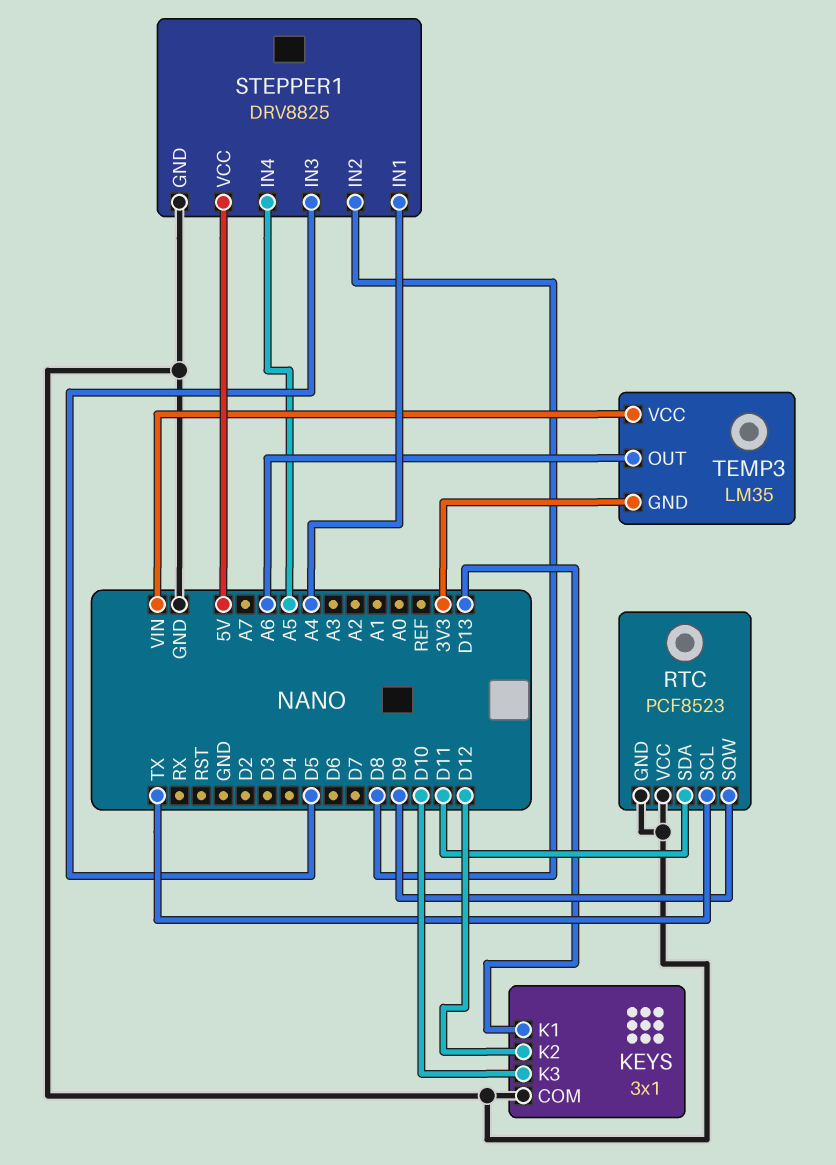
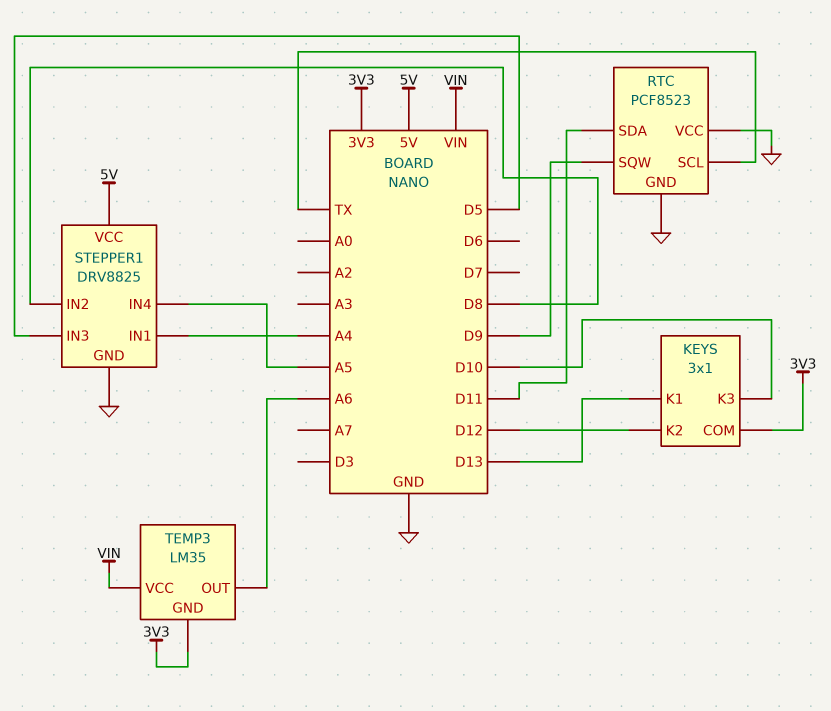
KEYS pin COM: GND -> 3V3

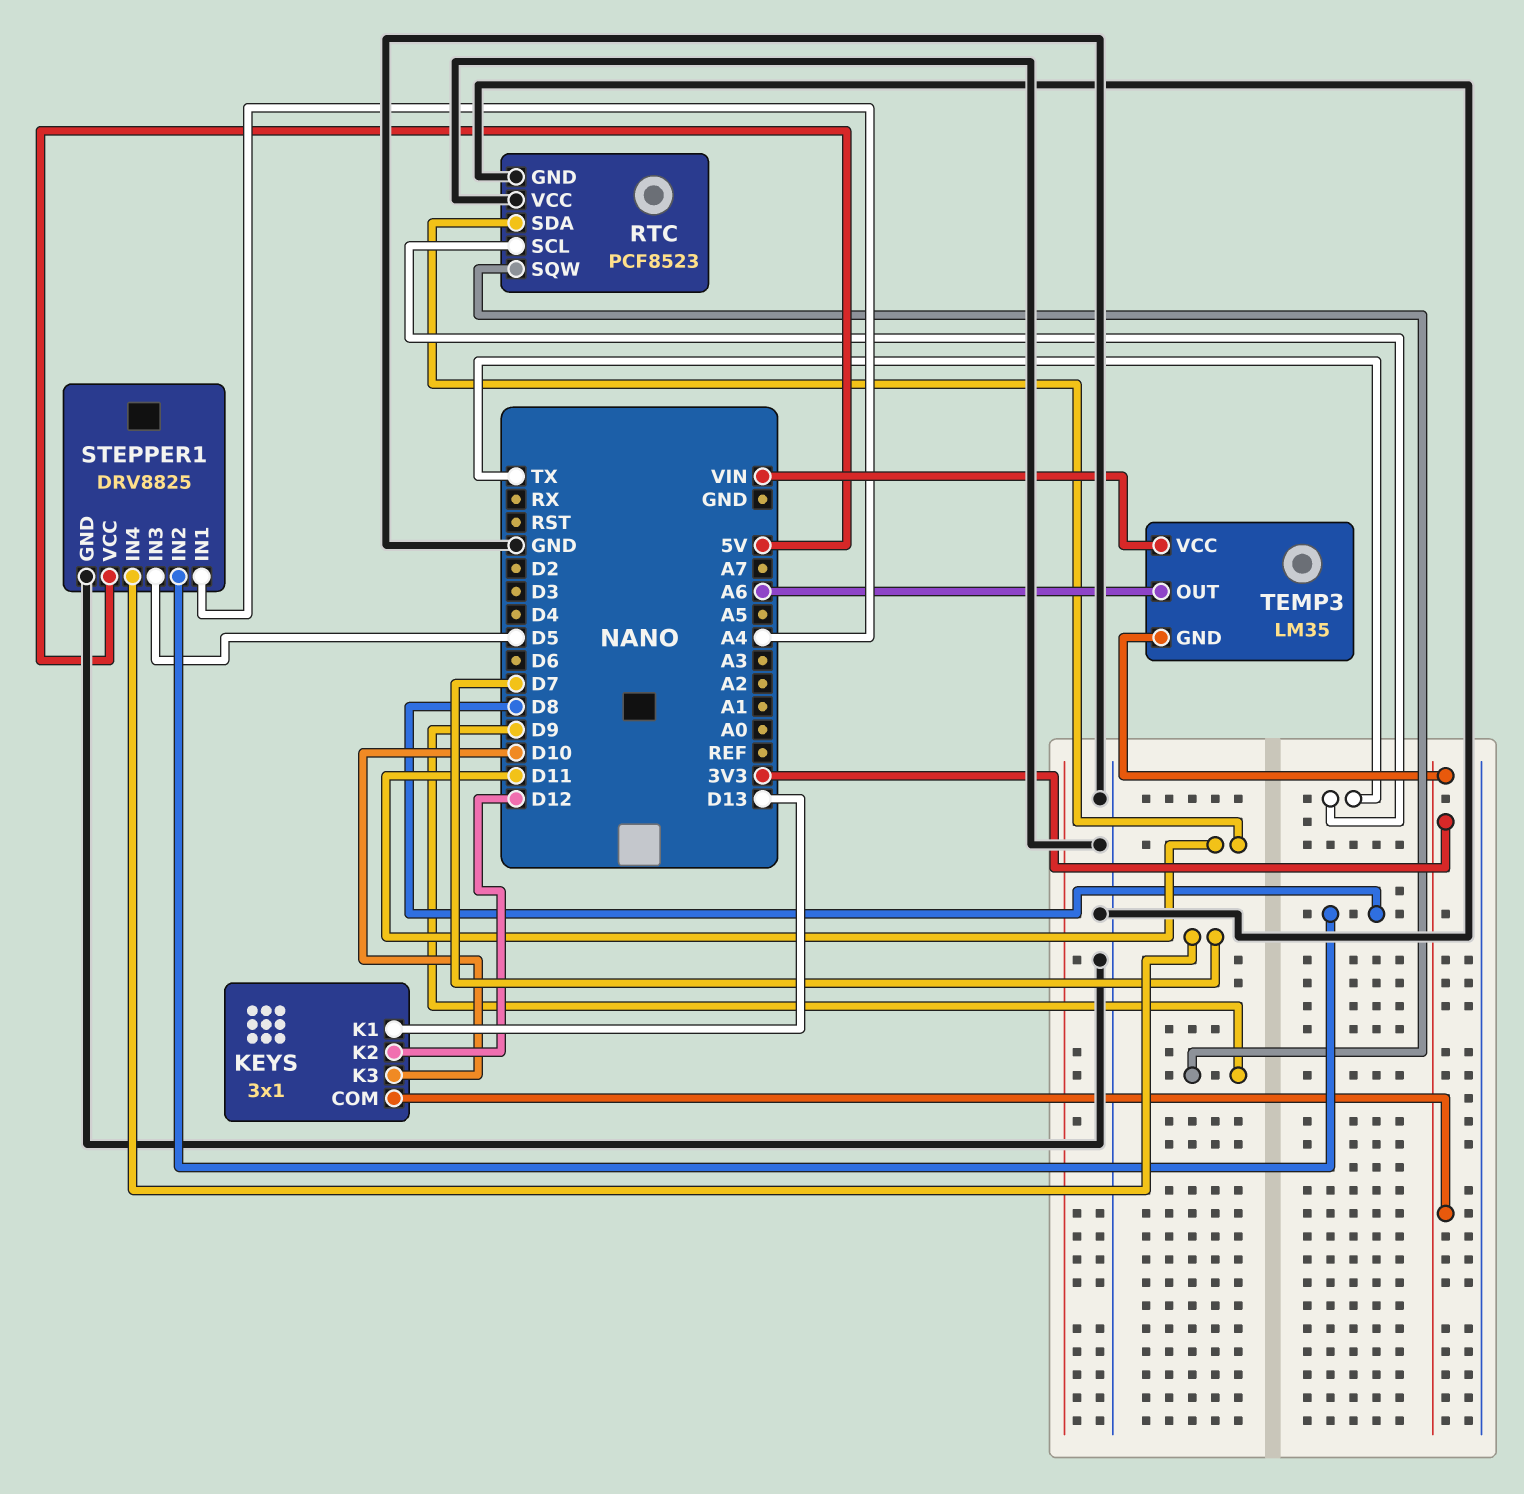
STEPPER1 pin IN4: A5 -> D7

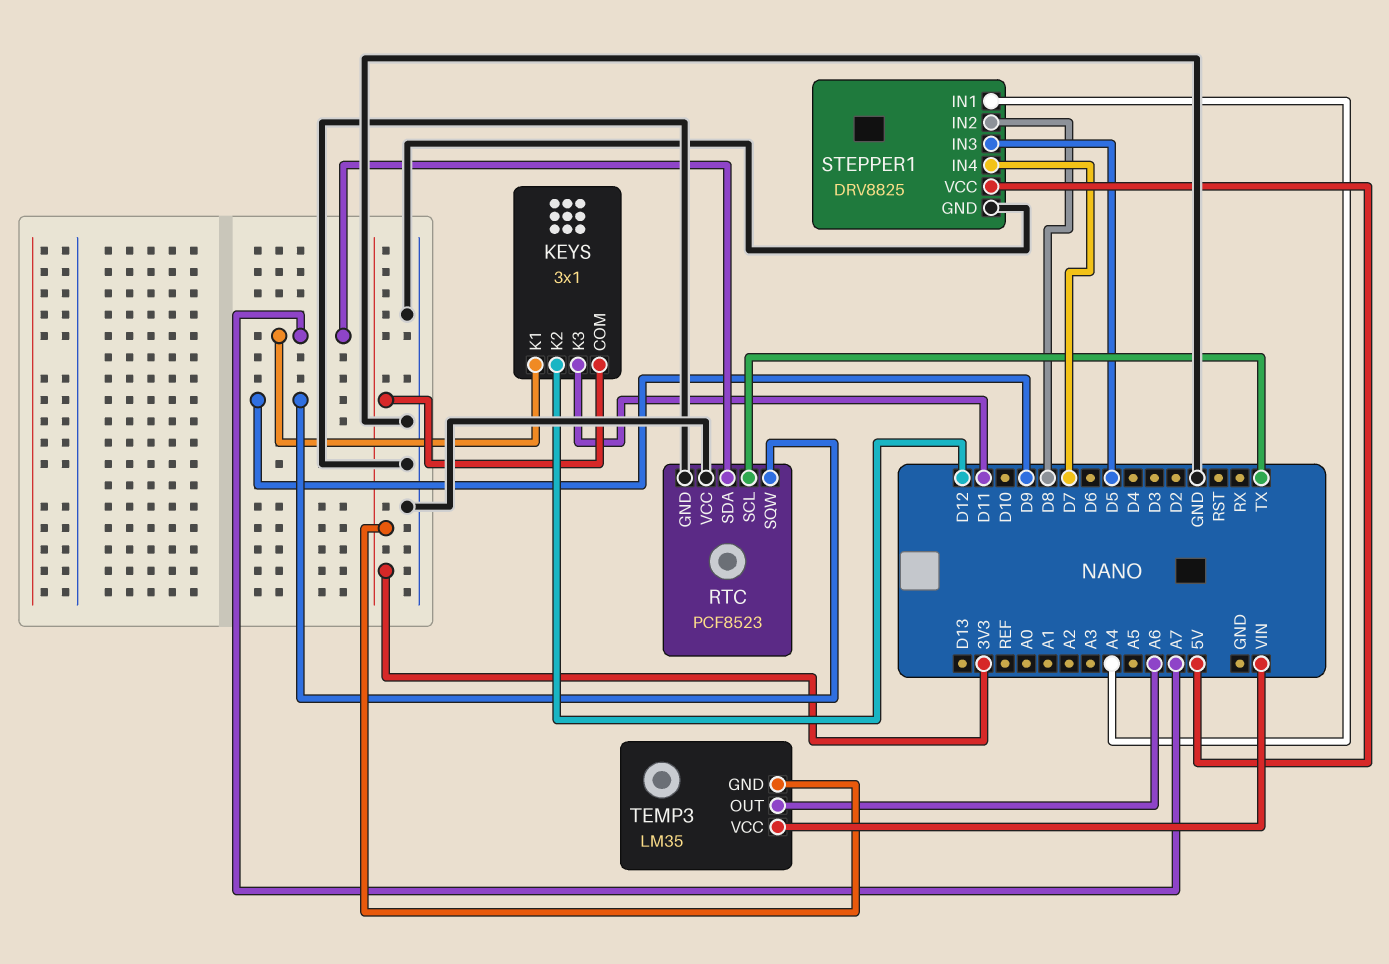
KEYS pin K1: D13 -> A7
KEYS pin K3: D10 -> D11
RTC pin SDA: D11 -> A7

